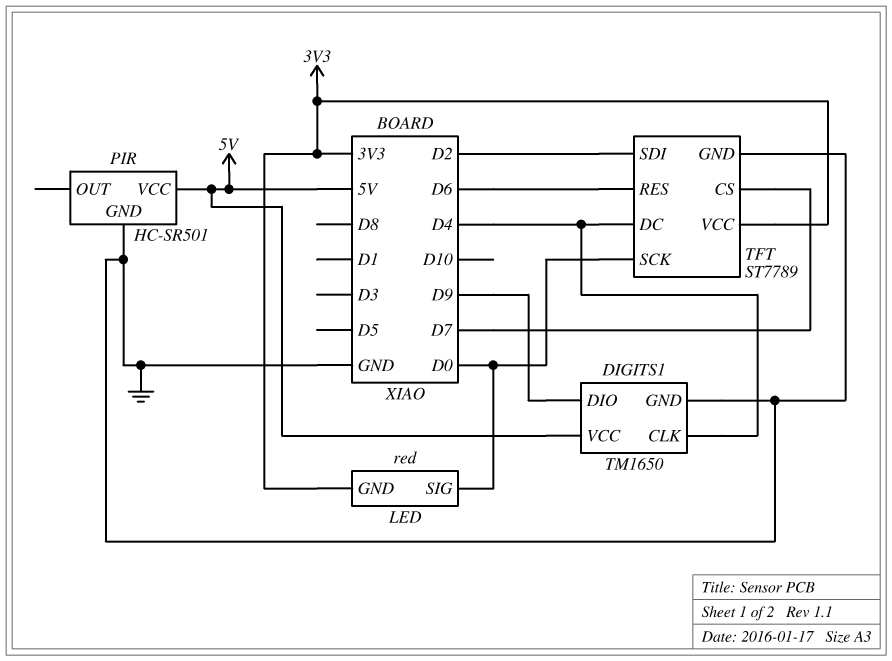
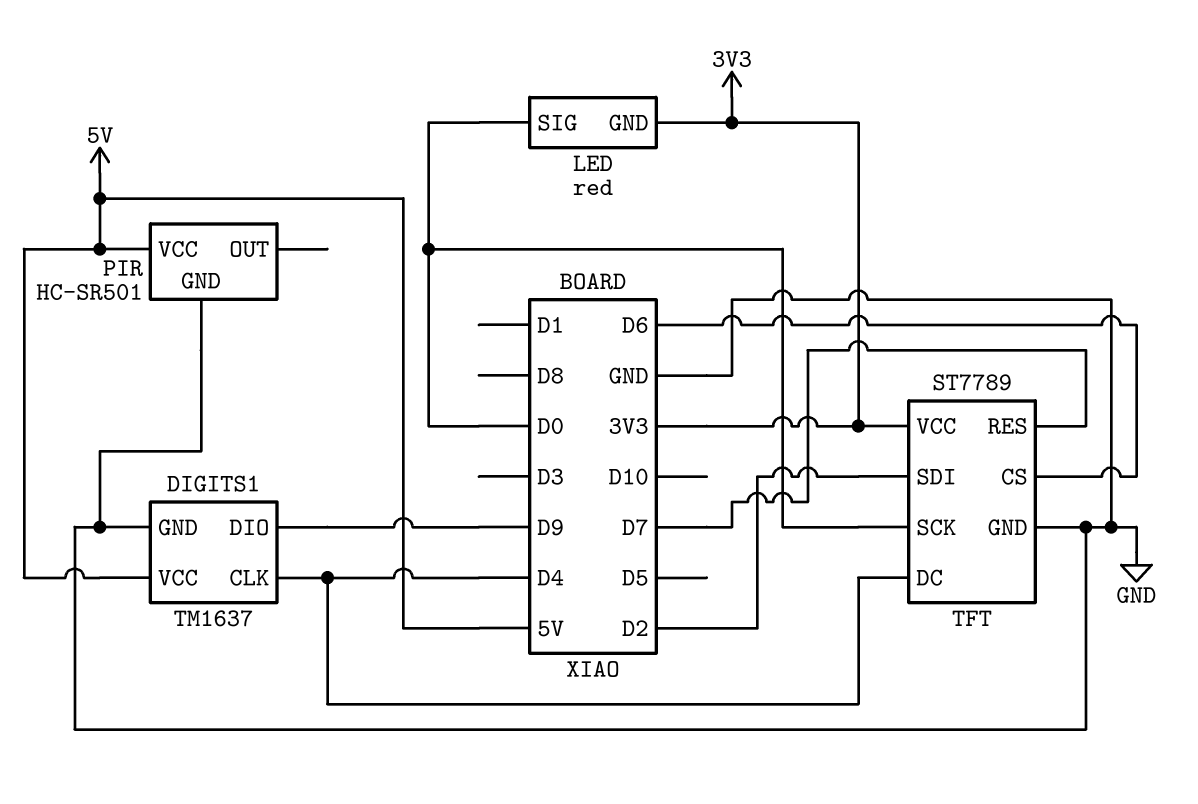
DIGITS1: TM1650 -> TM1637
TFT pin CS: D7 -> D6
TFT pin RES: D6 -> D7

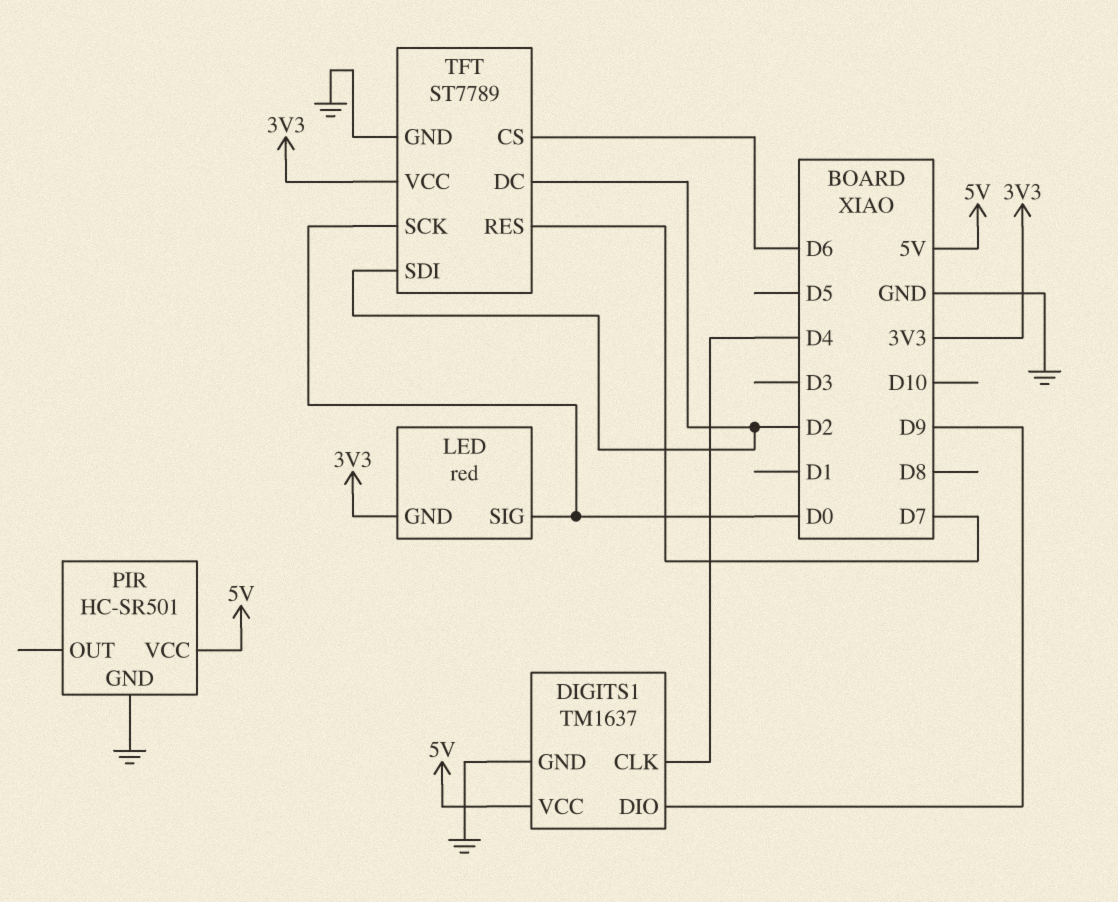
TFT pin DC: D4 -> D2

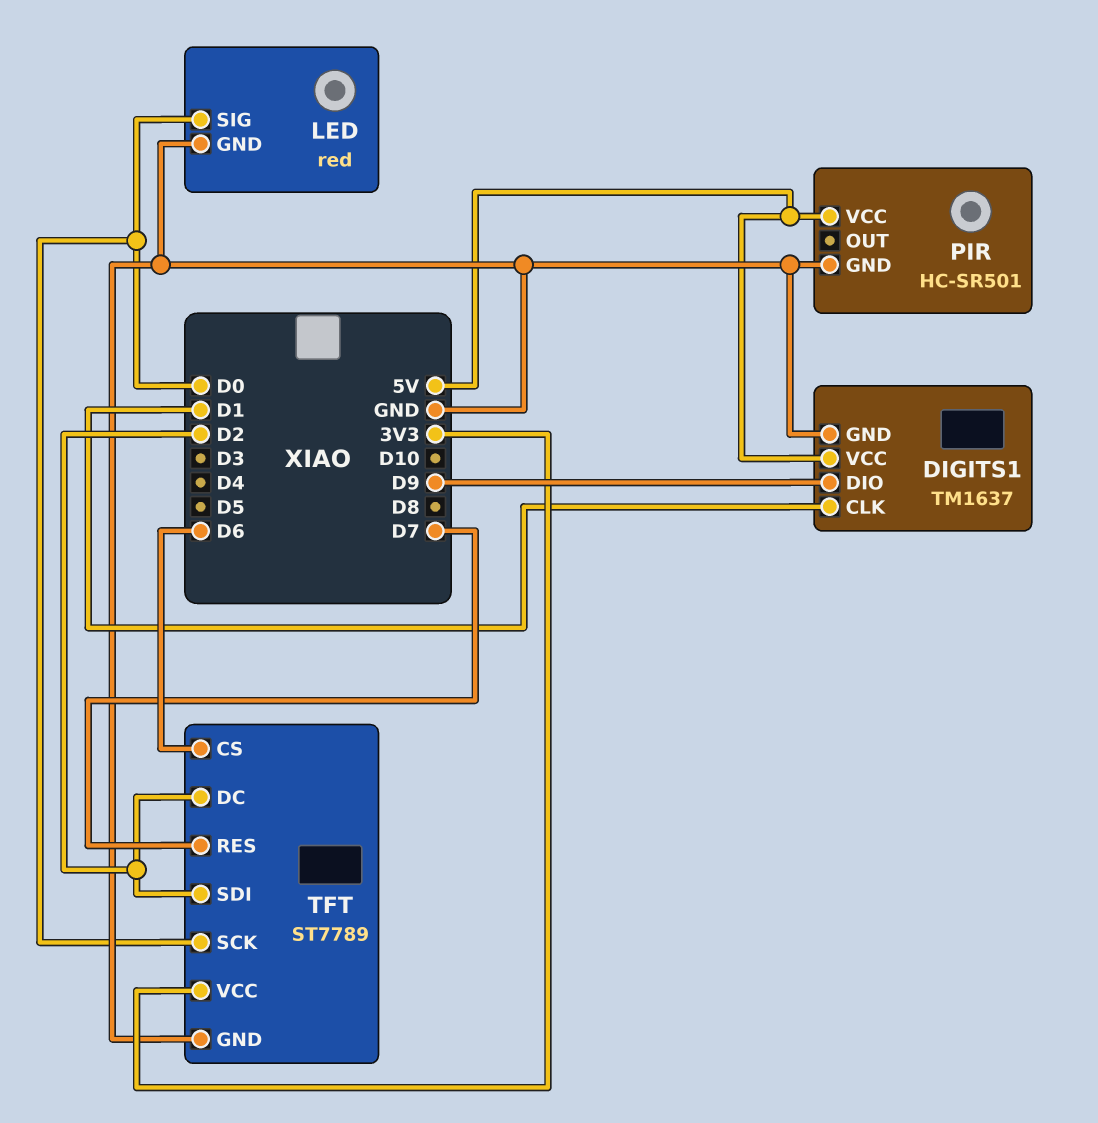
DIGITS1 pin CLK: D4 -> D1
LED pin GND: 3V3 -> GND

